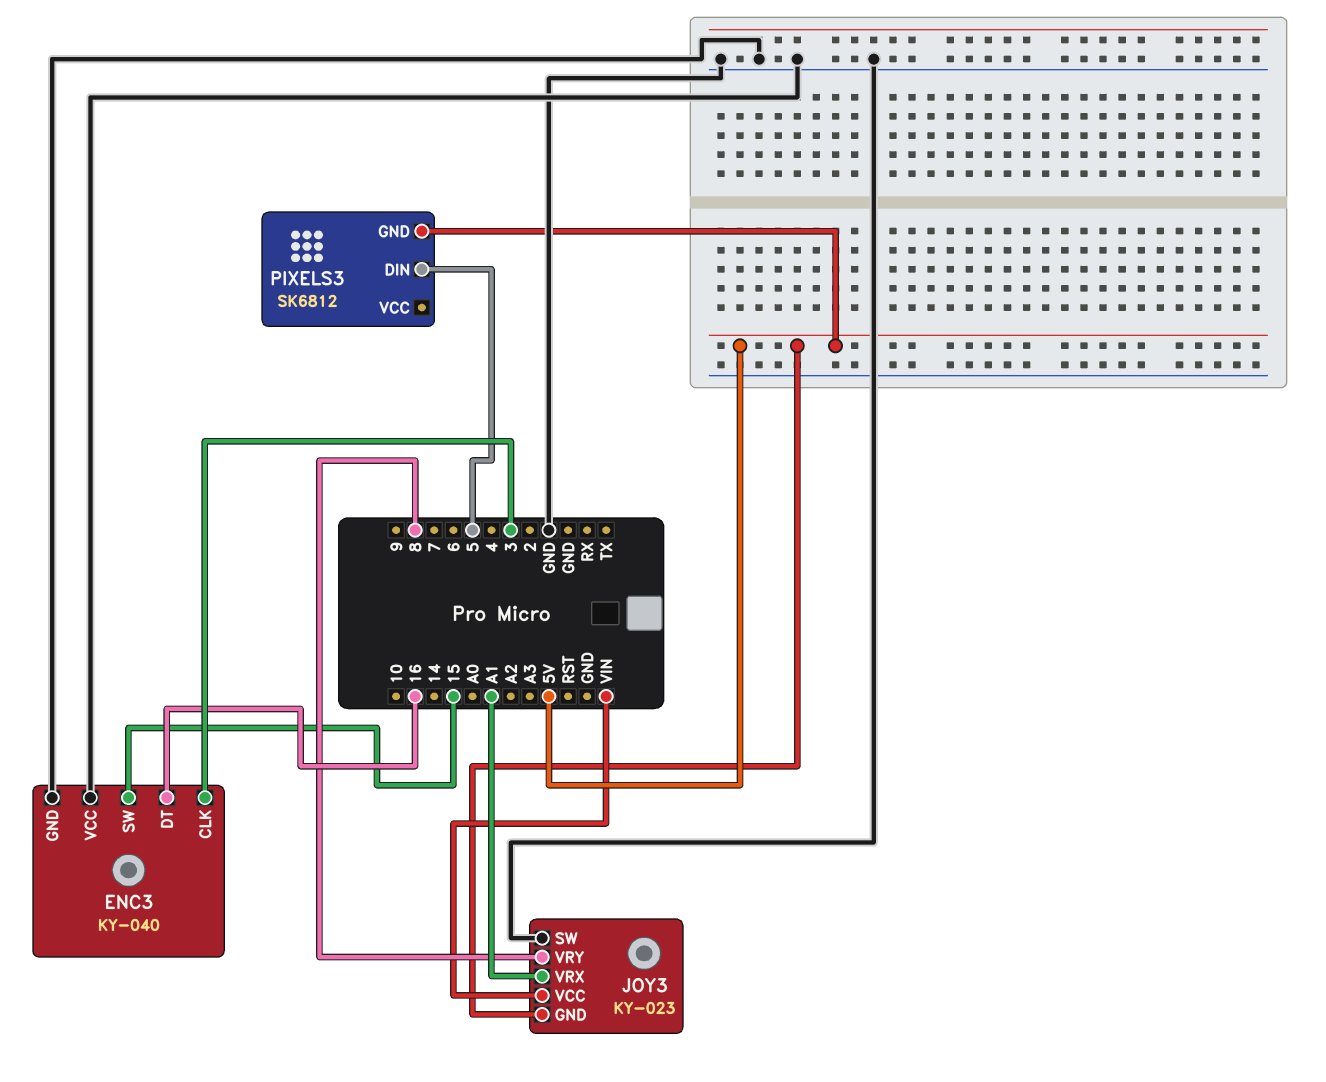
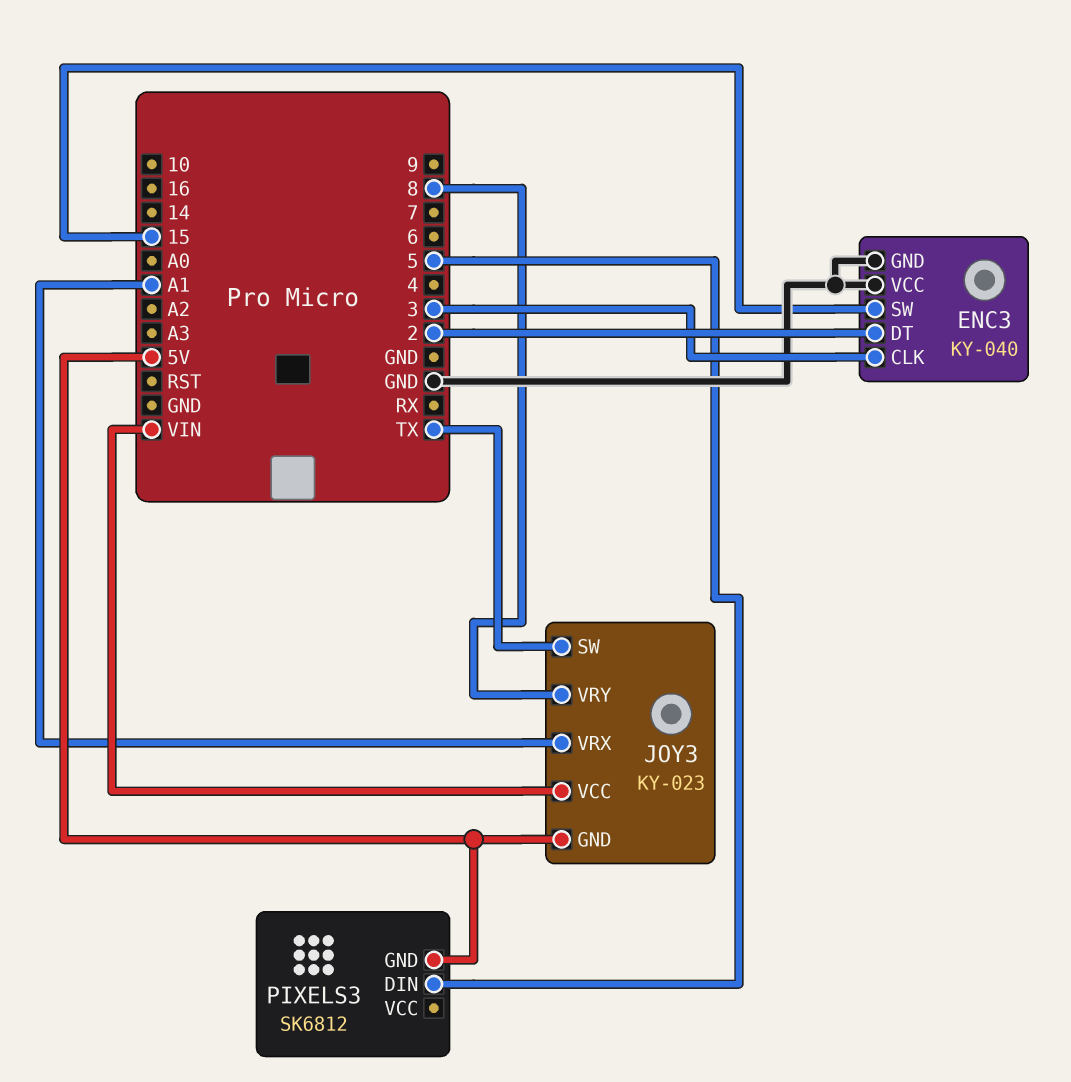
ENC3 pin DT: 16 -> 2
JOY3 pin SW: GND -> TX

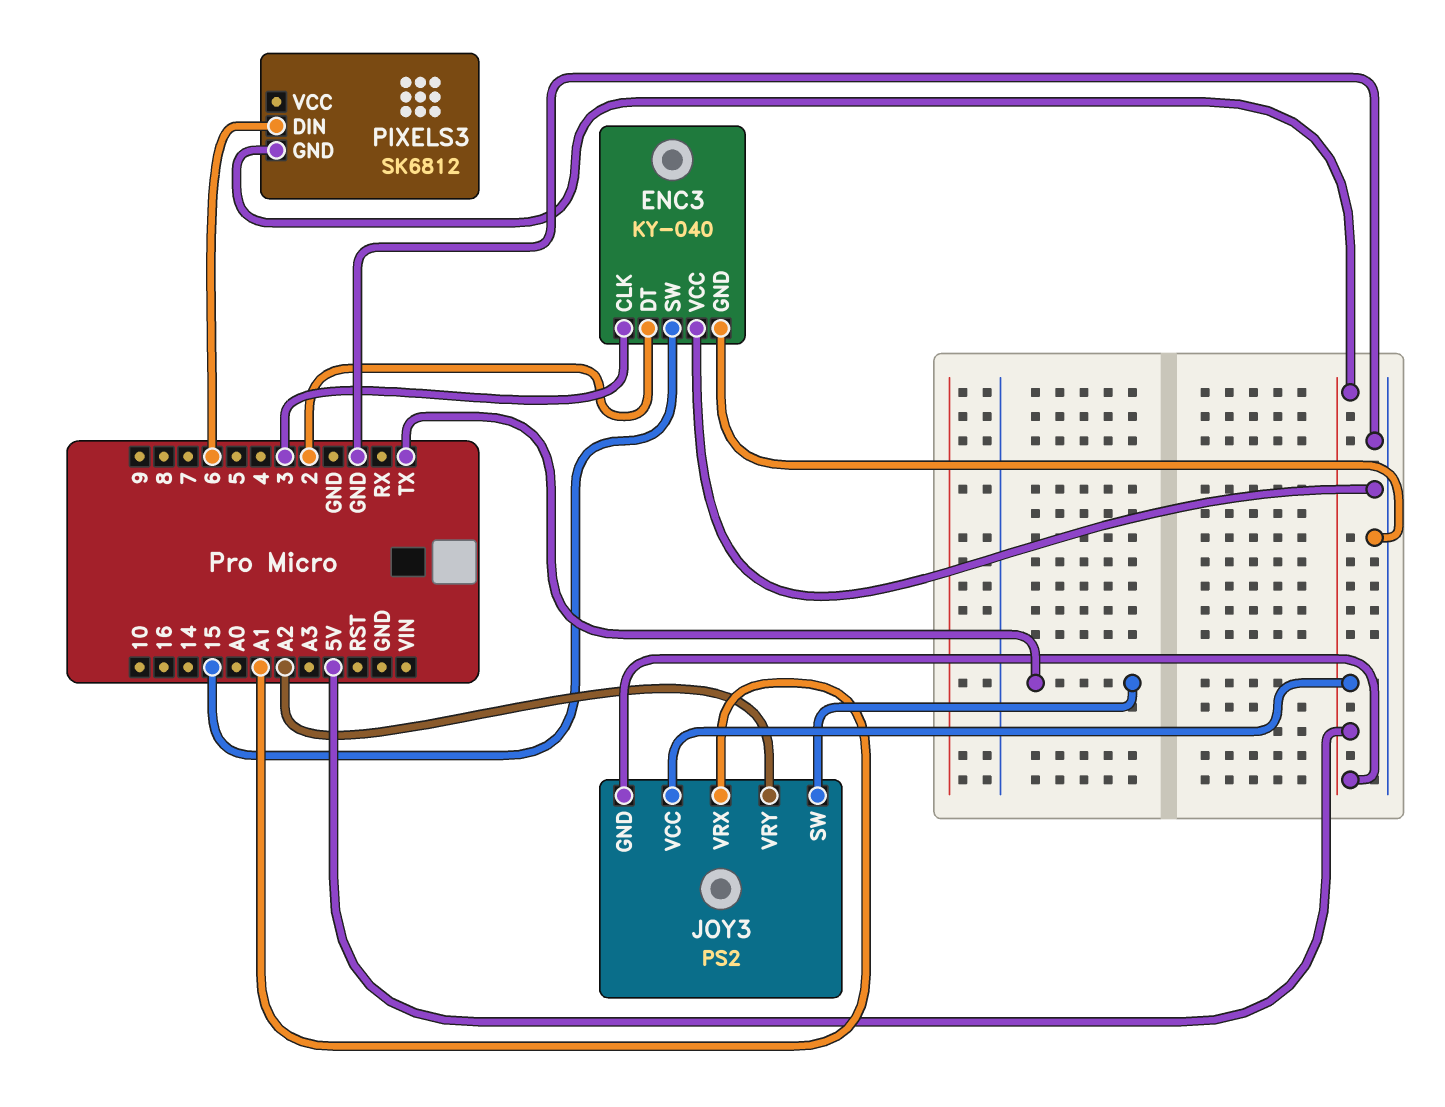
JOY3: KY-023 -> PS2
JOY3 pin VCC: VIN -> 5V
JOY3 pin VRY: 8 -> A2
PIXELS3 pin DIN: 5 -> 6

